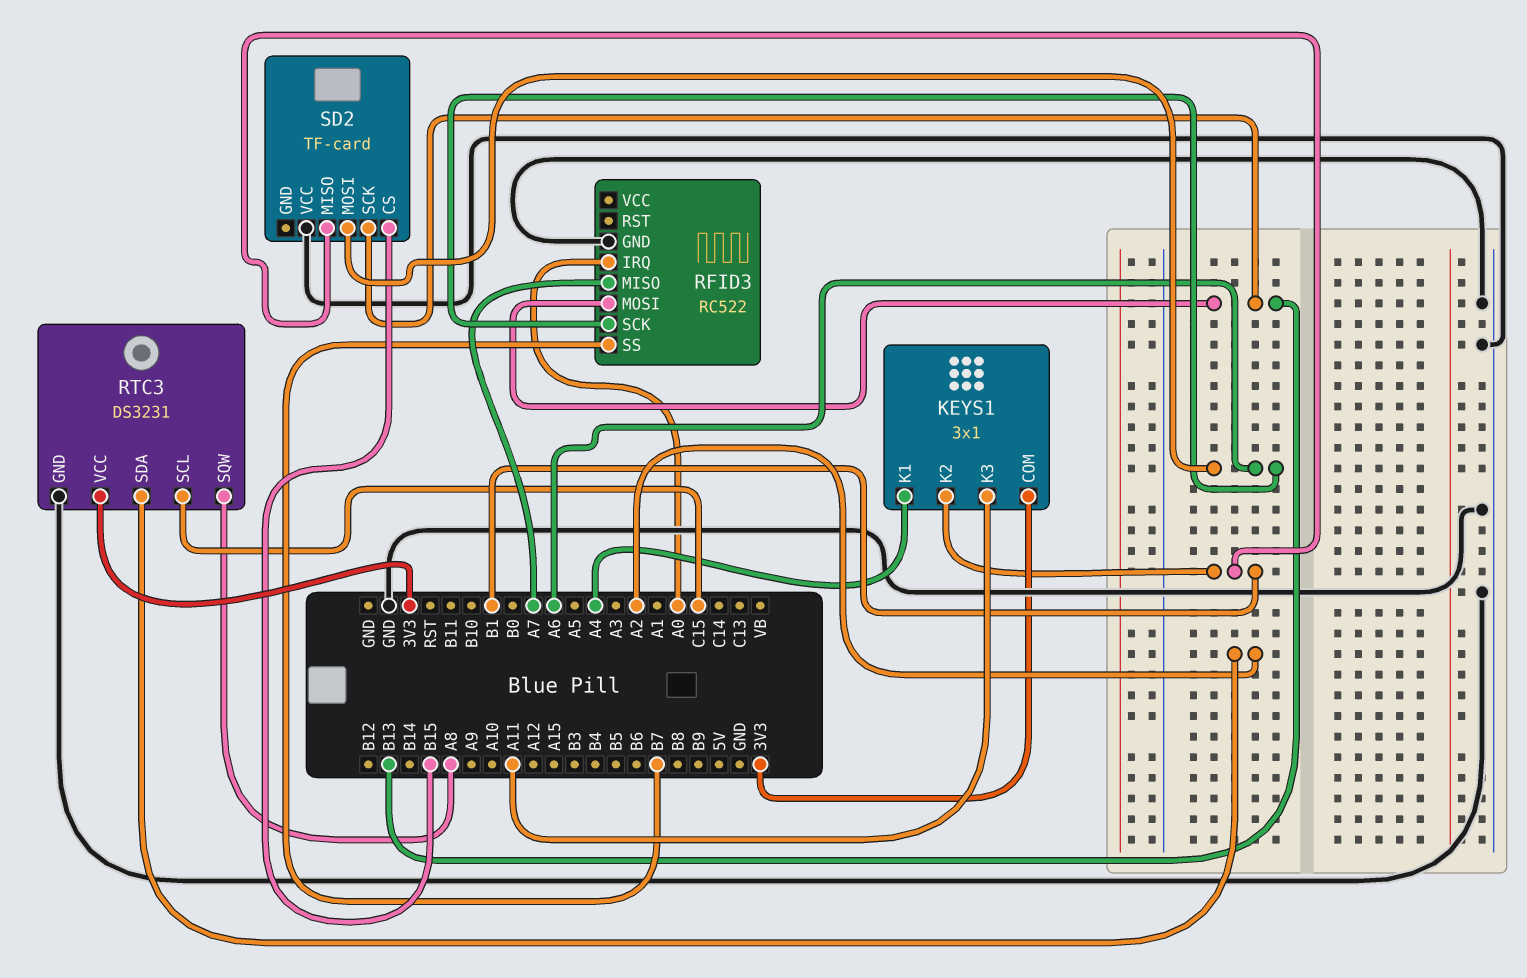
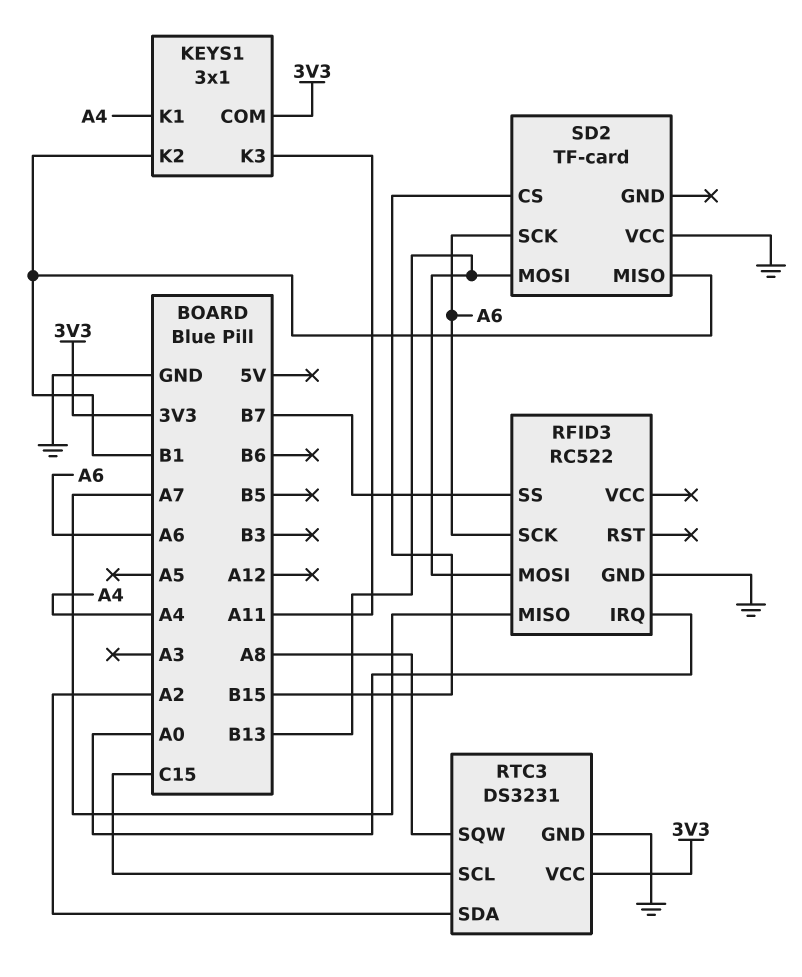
SD2 pin MOSI: A6 -> B13
SD2 pin SCK: B13 -> A6

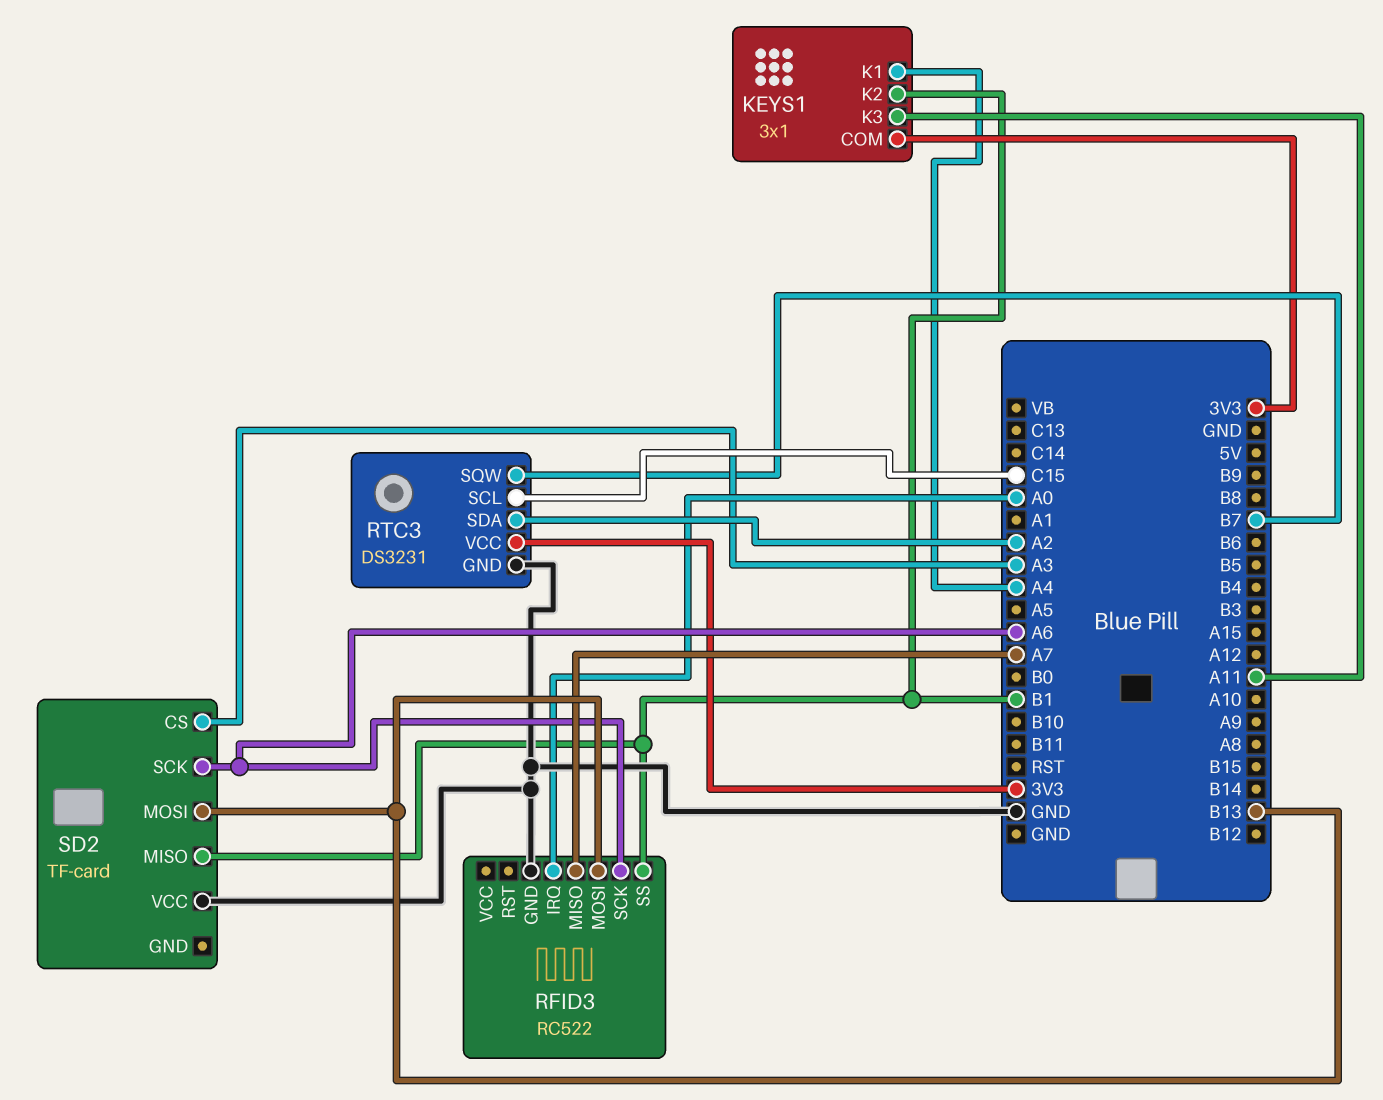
RFID3 pin SS: B7 -> B1
RTC3 pin SQW: A8 -> B7
SD2 pin CS: B15 -> A3

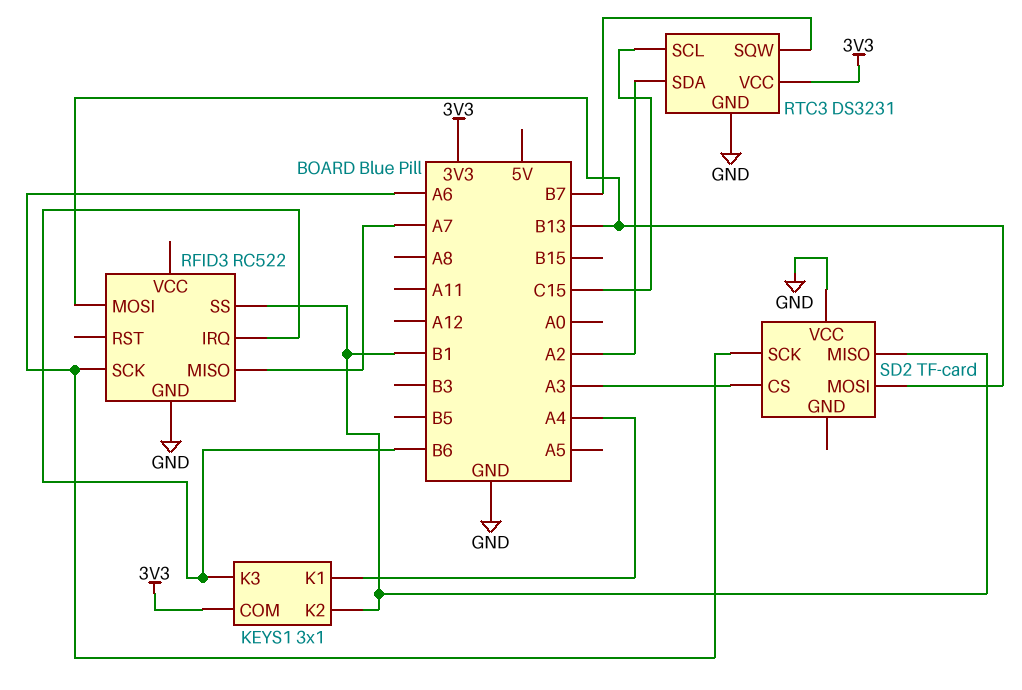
KEYS1 pin K3: A11 -> B6
RFID3 pin IRQ: A0 -> B6

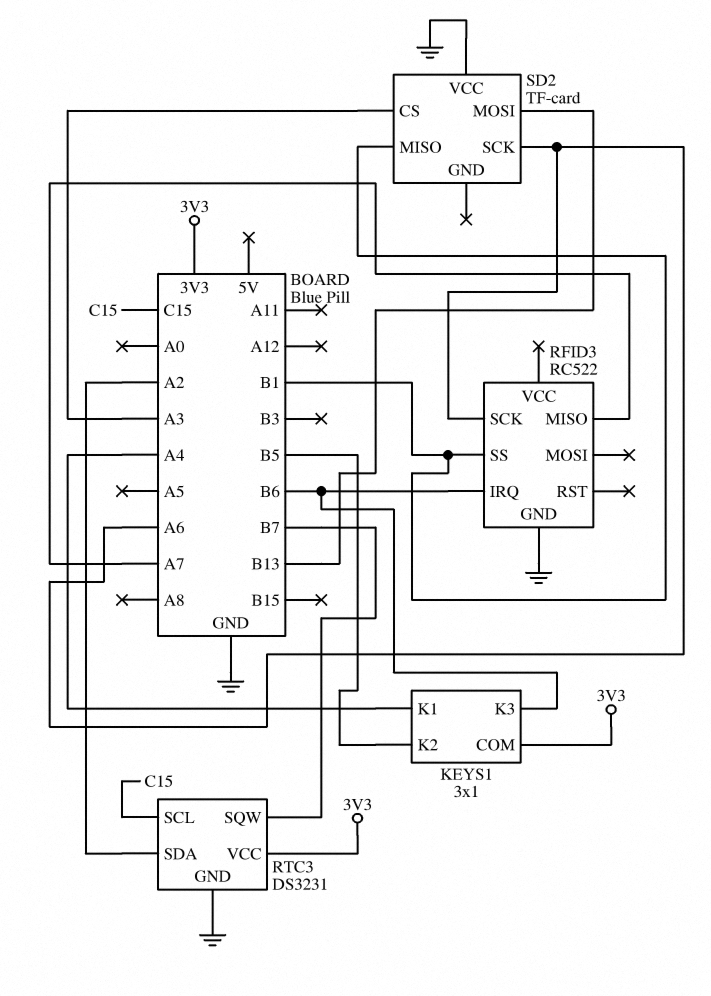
KEYS1 pin K2: B1 -> B5
RFID3 pin MOSI: B13 -> none

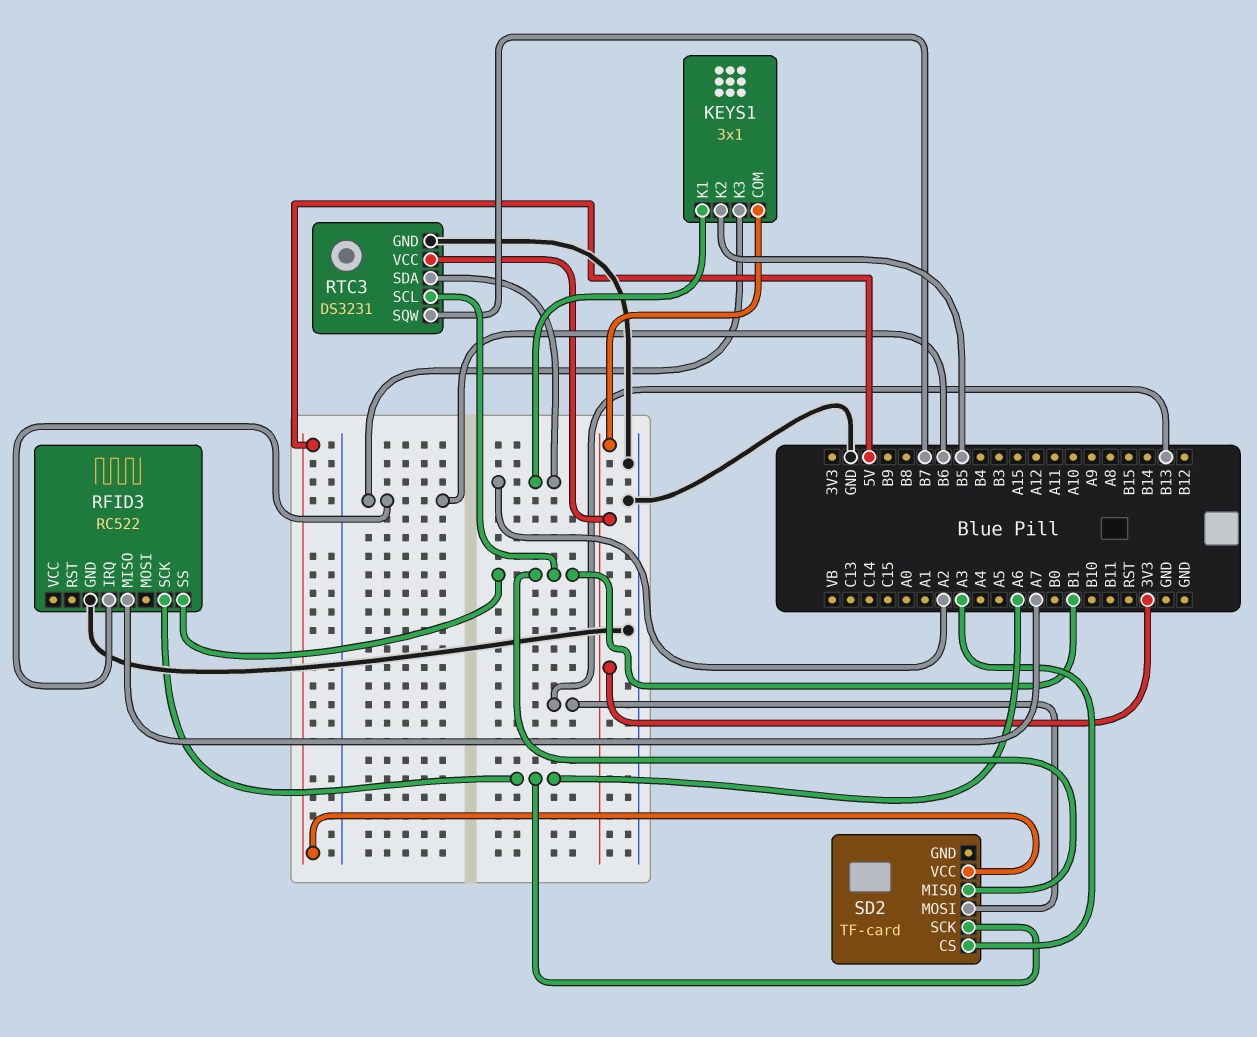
KEYS1 pin K1: A4 -> A2
RTC3 pin SCL: C15 -> B1
SD2 pin VCC: GND -> 5V

